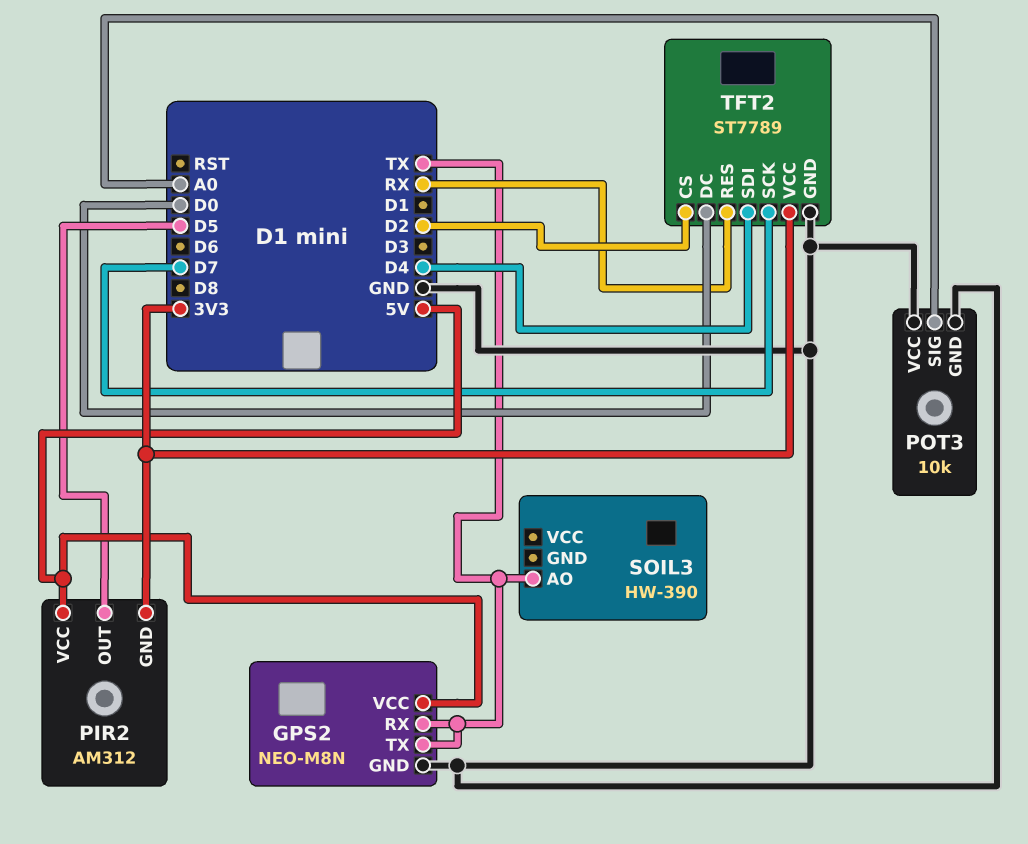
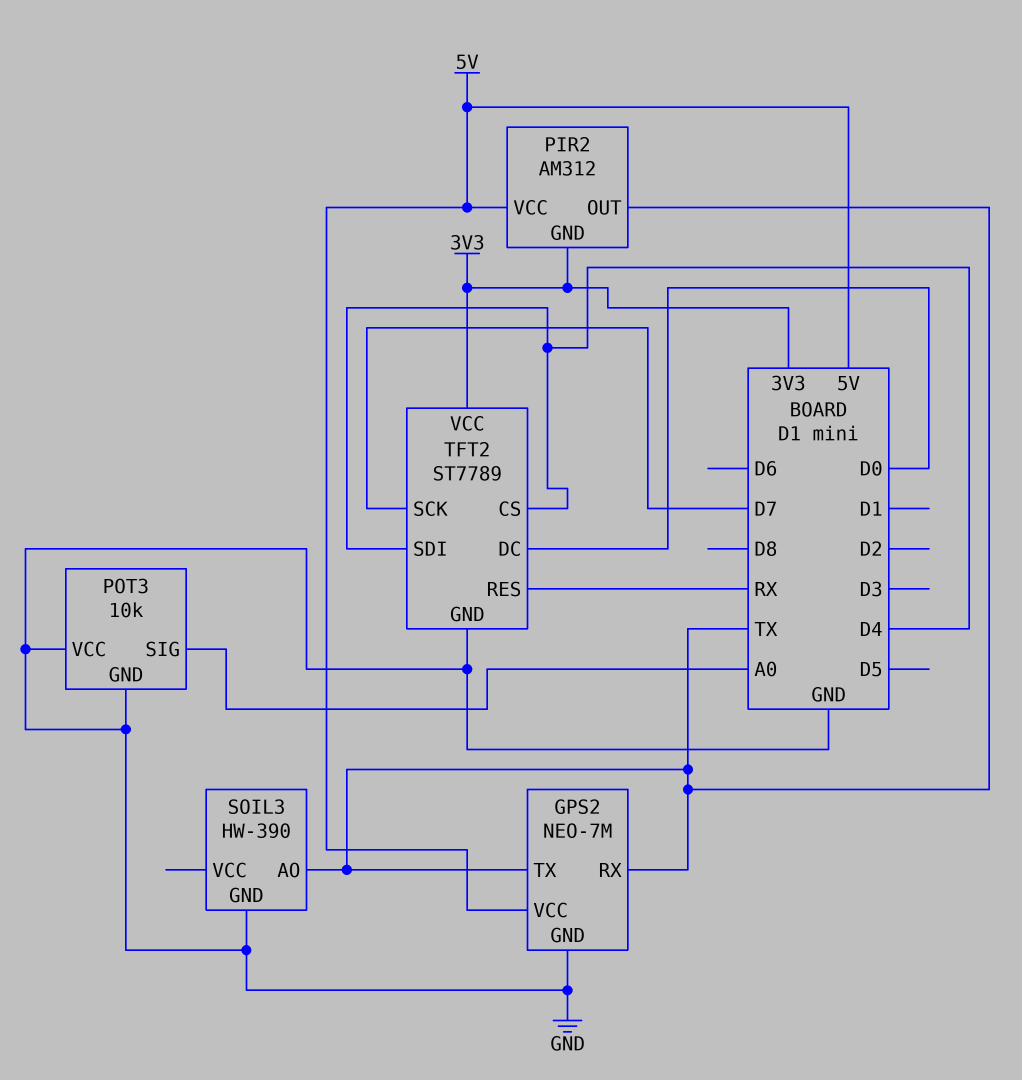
GPS2: NEO-M8N -> NEO-7M
PIR2 pin OUT: D5 -> TX
SOIL3 pin GND: none -> GND
TFT2 pin CS: D2 -> D4

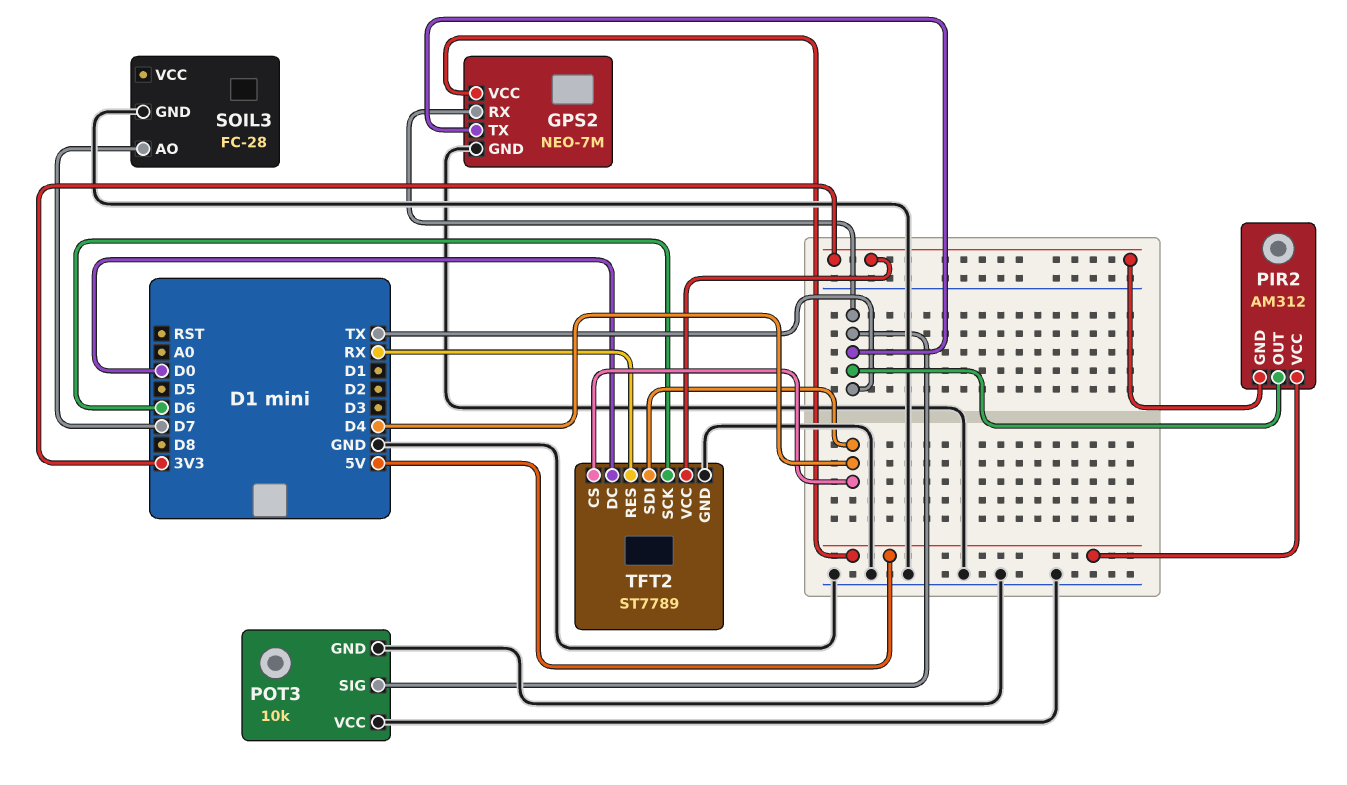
POT3 pin SIG: A0 -> TX
SOIL3: HW-390 -> FC-28
SOIL3 pin AO: TX -> D7
TFT2 pin SCK: D7 -> D6

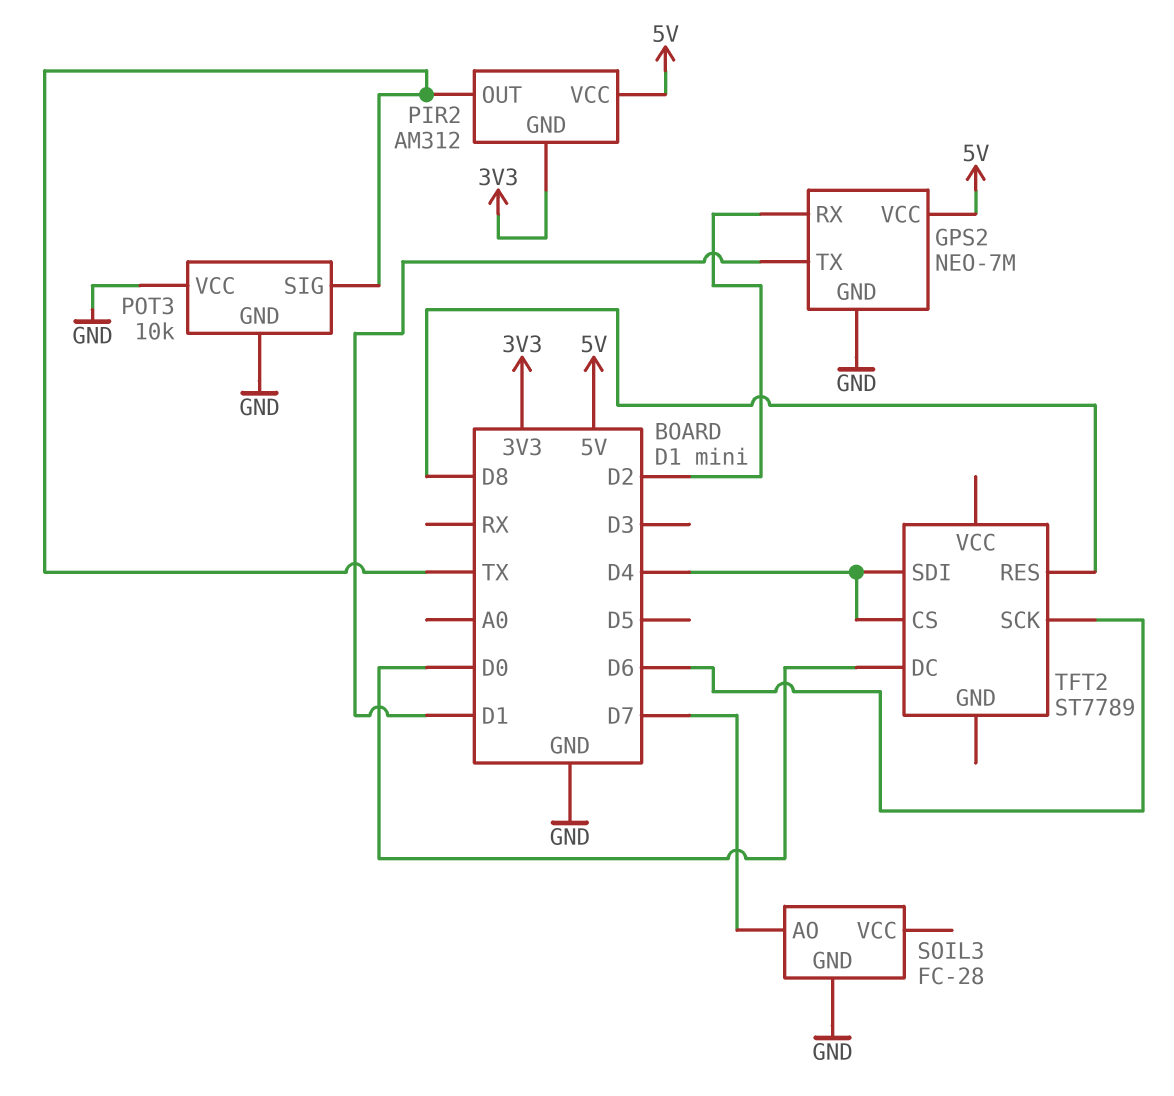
GPS2 pin RX: TX -> D2
GPS2 pin TX: TX -> D1
TFT2 pin GND: GND -> none
TFT2 pin RES: RX -> D8
TFT2 pin VCC: 3V3 -> none

